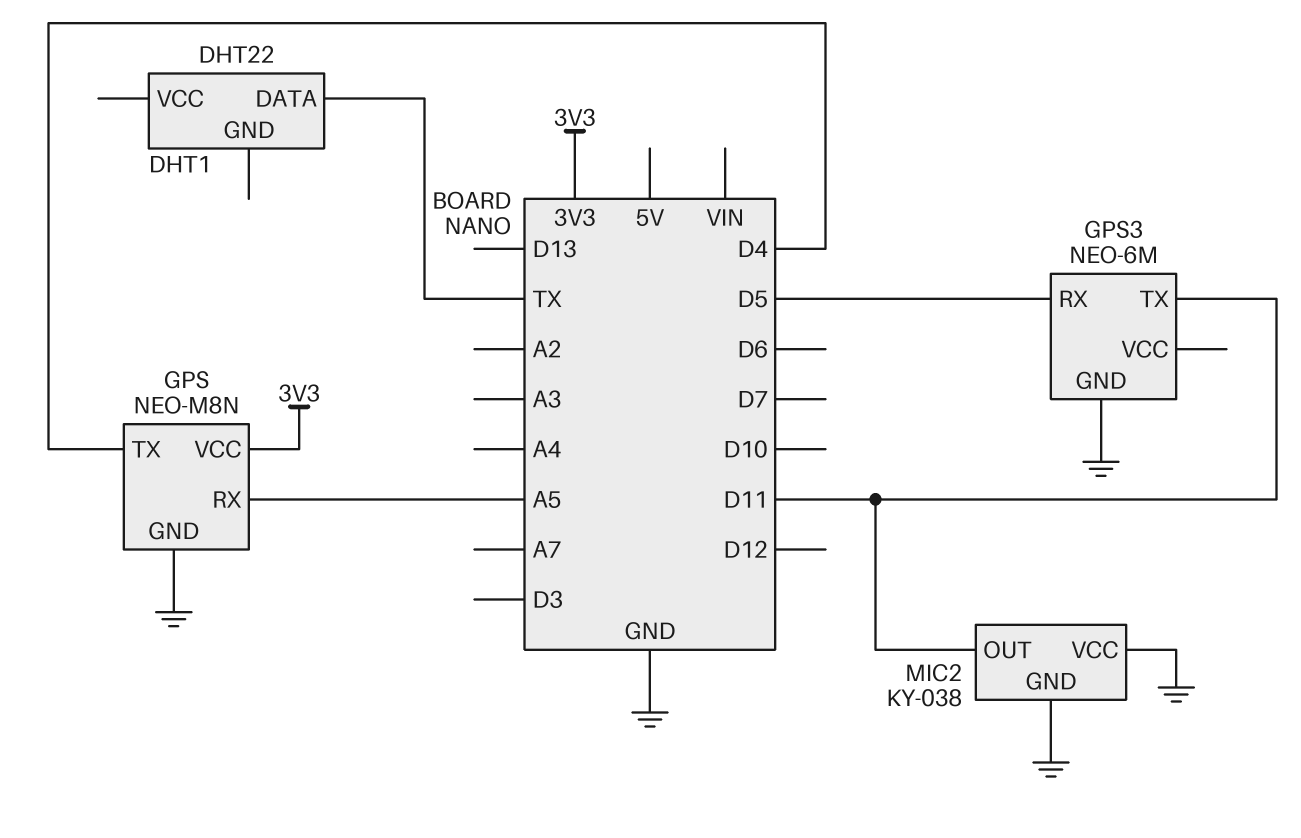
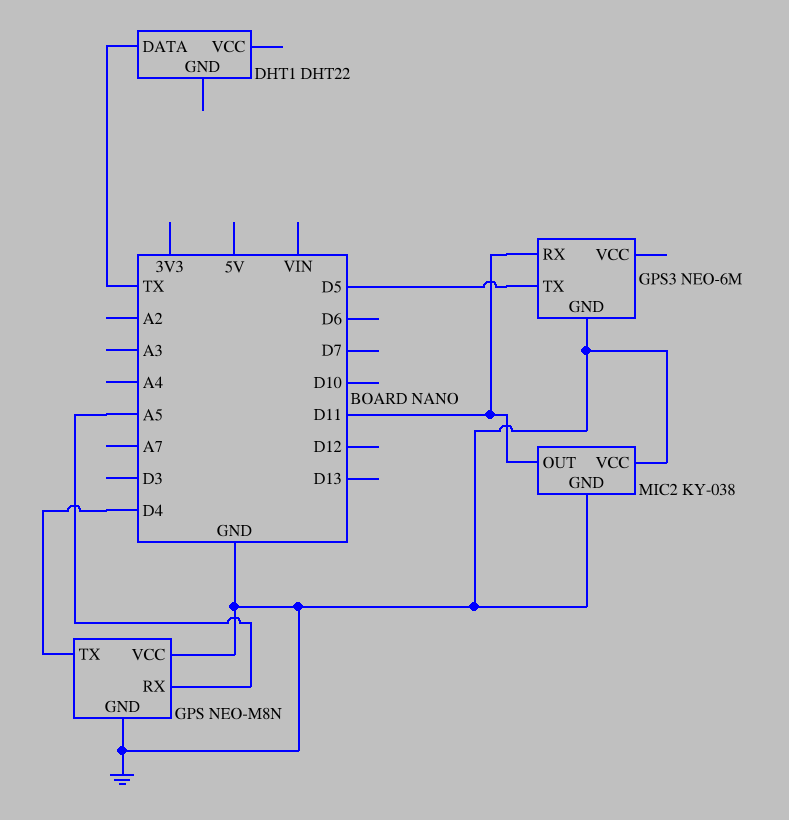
GPS pin VCC: 3V3 -> GND
GPS3 pin RX: D5 -> D11
GPS3 pin TX: D11 -> D5

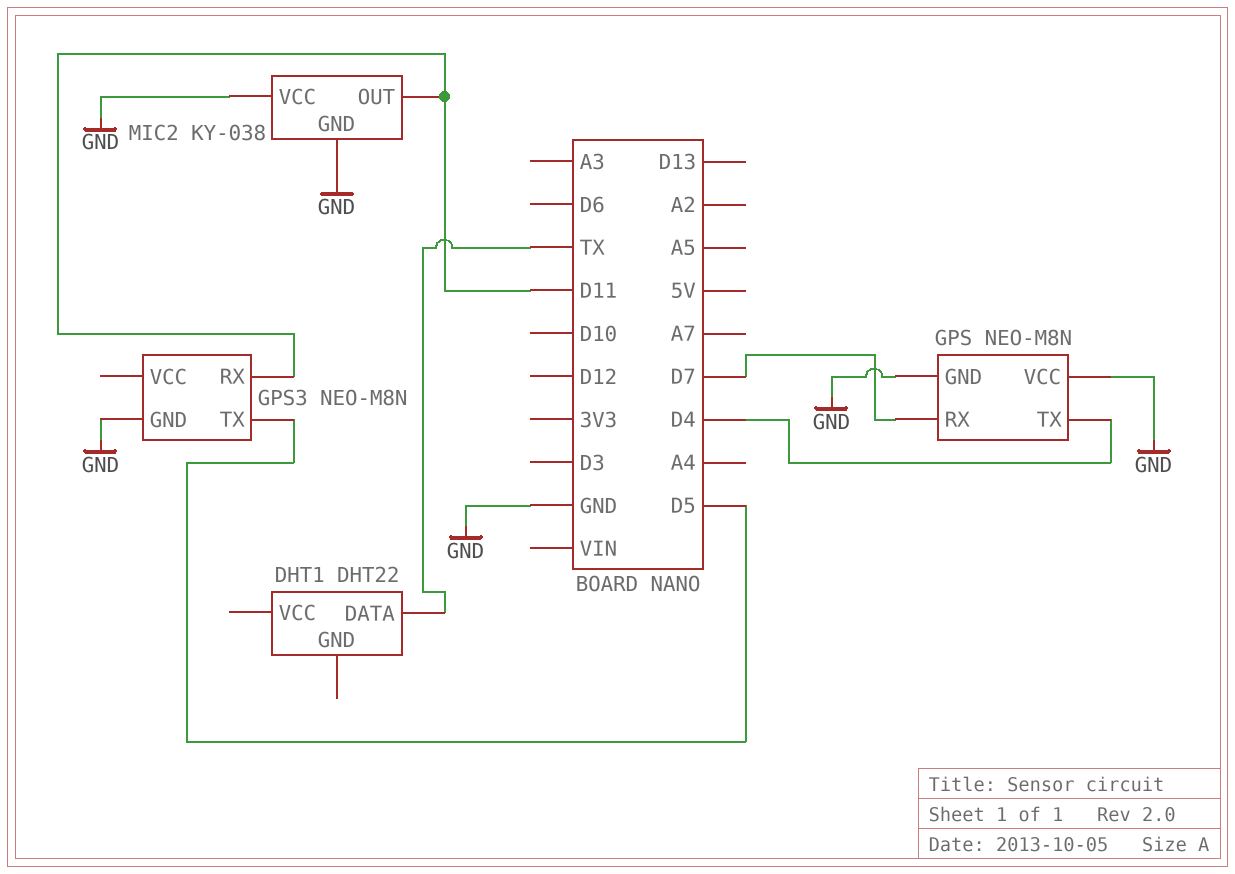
GPS pin RX: A5 -> D7
GPS3: NEO-6M -> NEO-M8N

